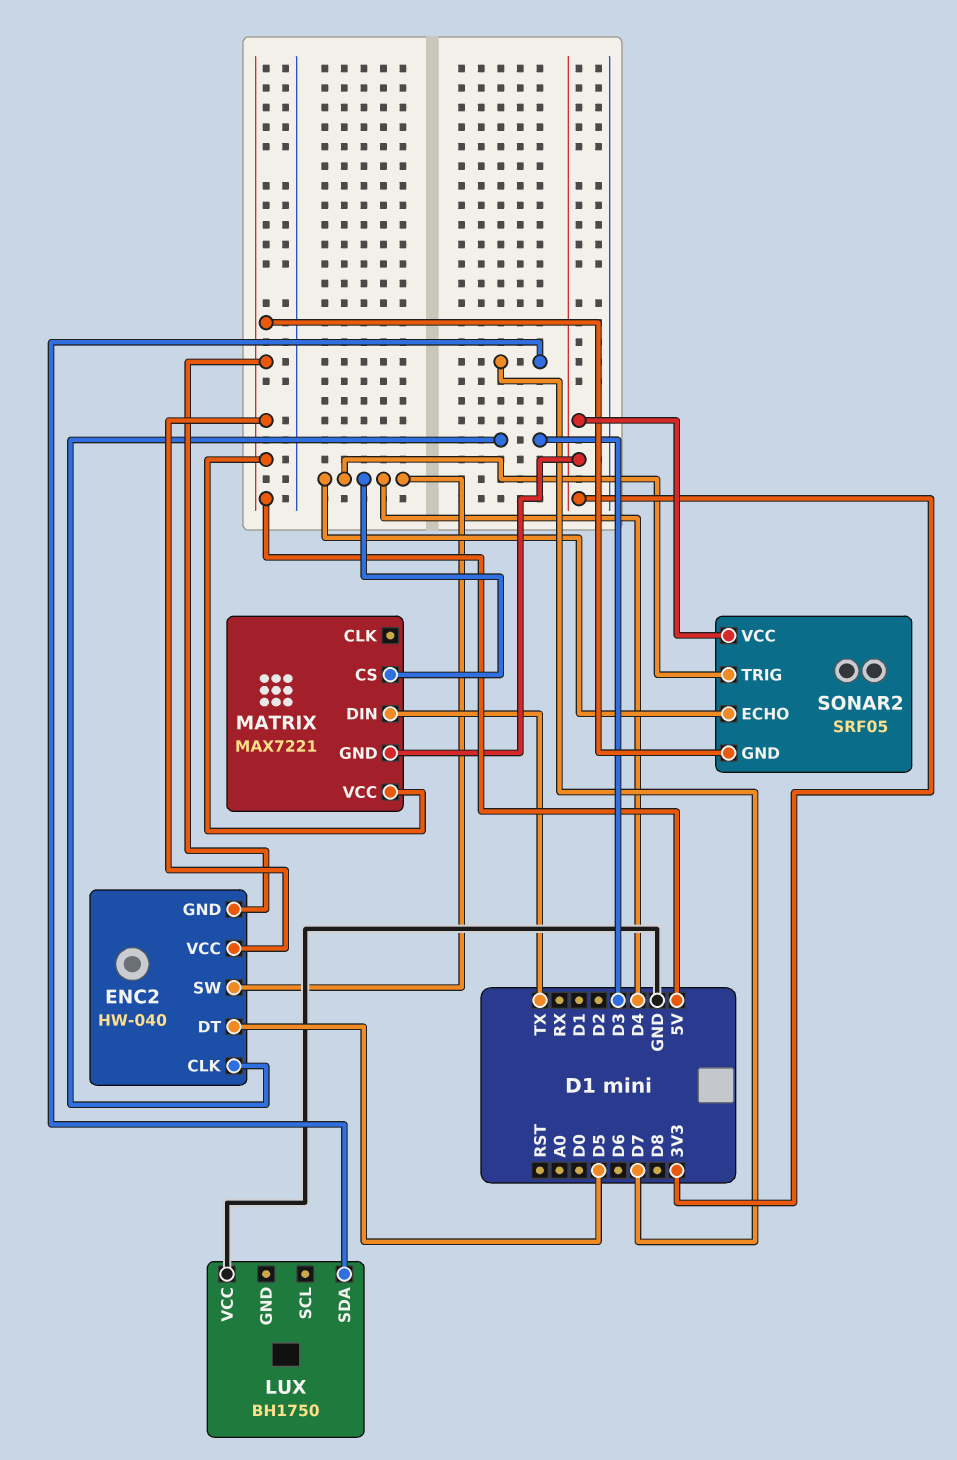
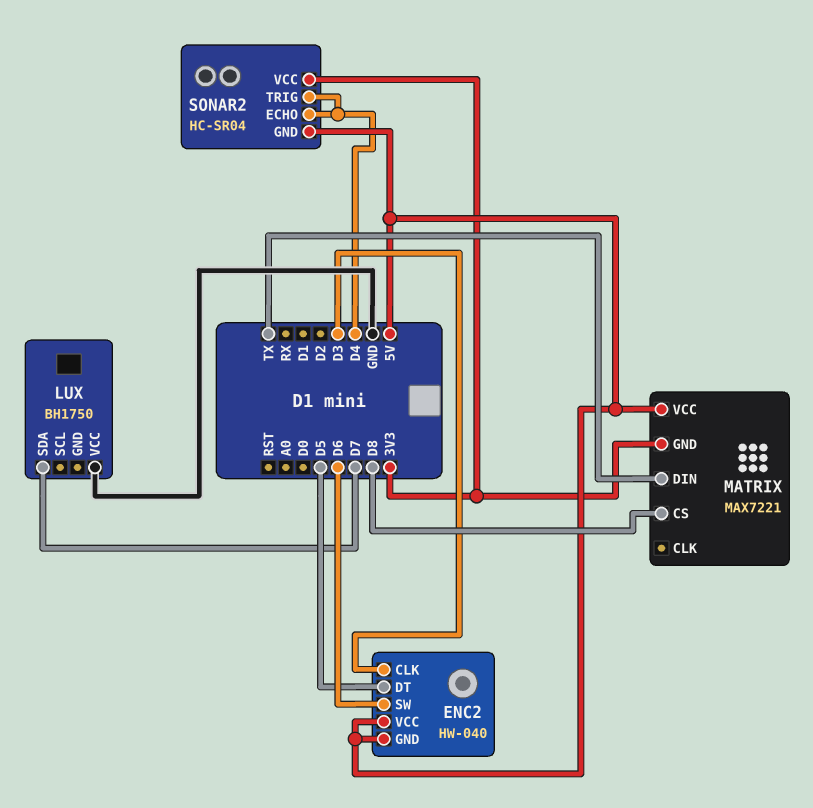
ENC2 pin SW: D4 -> D6
MATRIX pin CS: D4 -> D8
SONAR2: SRF05 -> HC-SR04

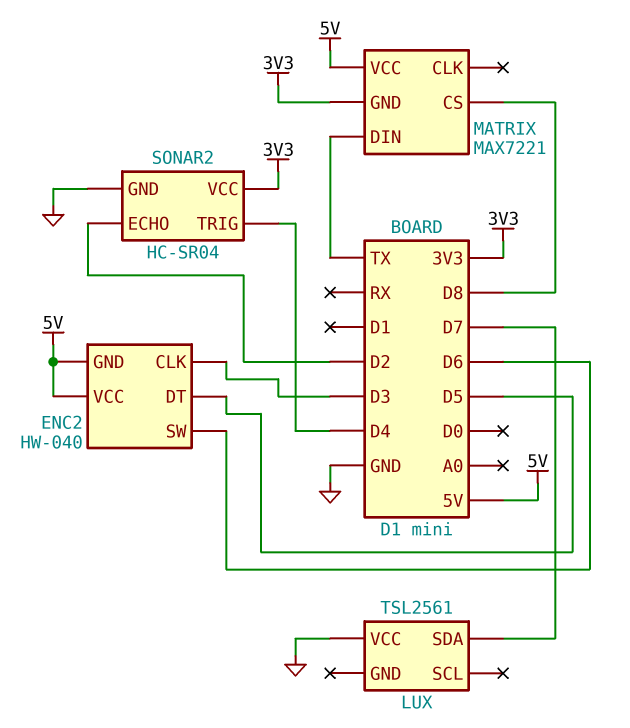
LUX: BH1750 -> TSL2561
SONAR2 pin ECHO: D4 -> D2
SONAR2 pin GND: 5V -> GND

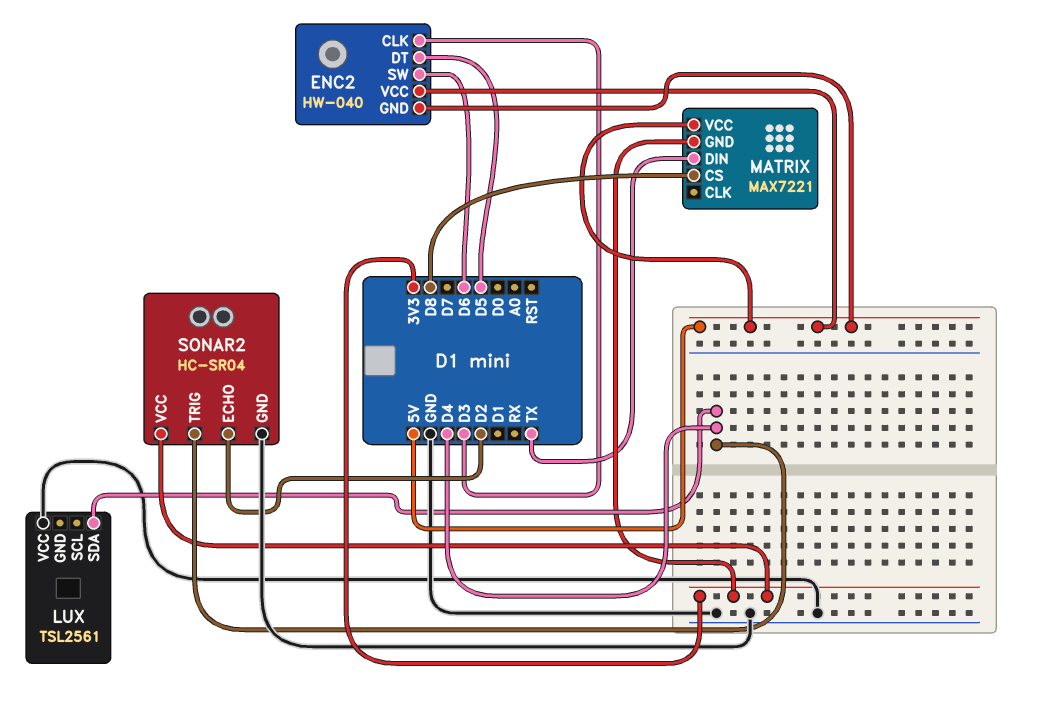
LUX pin SDA: D7 -> D4

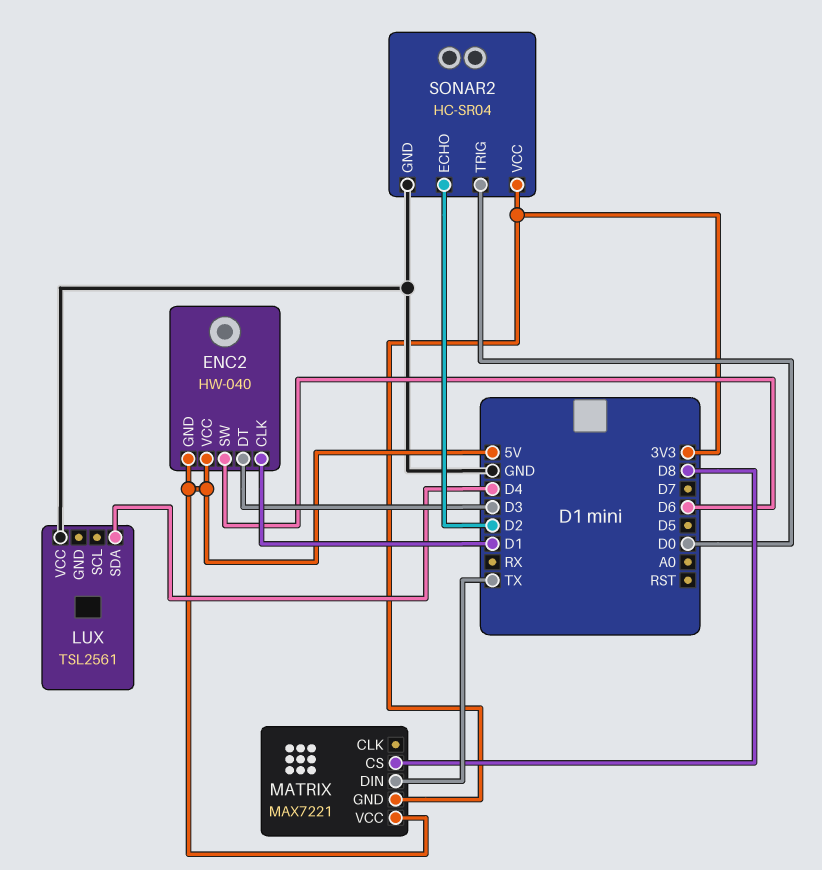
ENC2 pin CLK: D3 -> D1
ENC2 pin DT: D5 -> D3
SONAR2 pin TRIG: D4 -> D0

